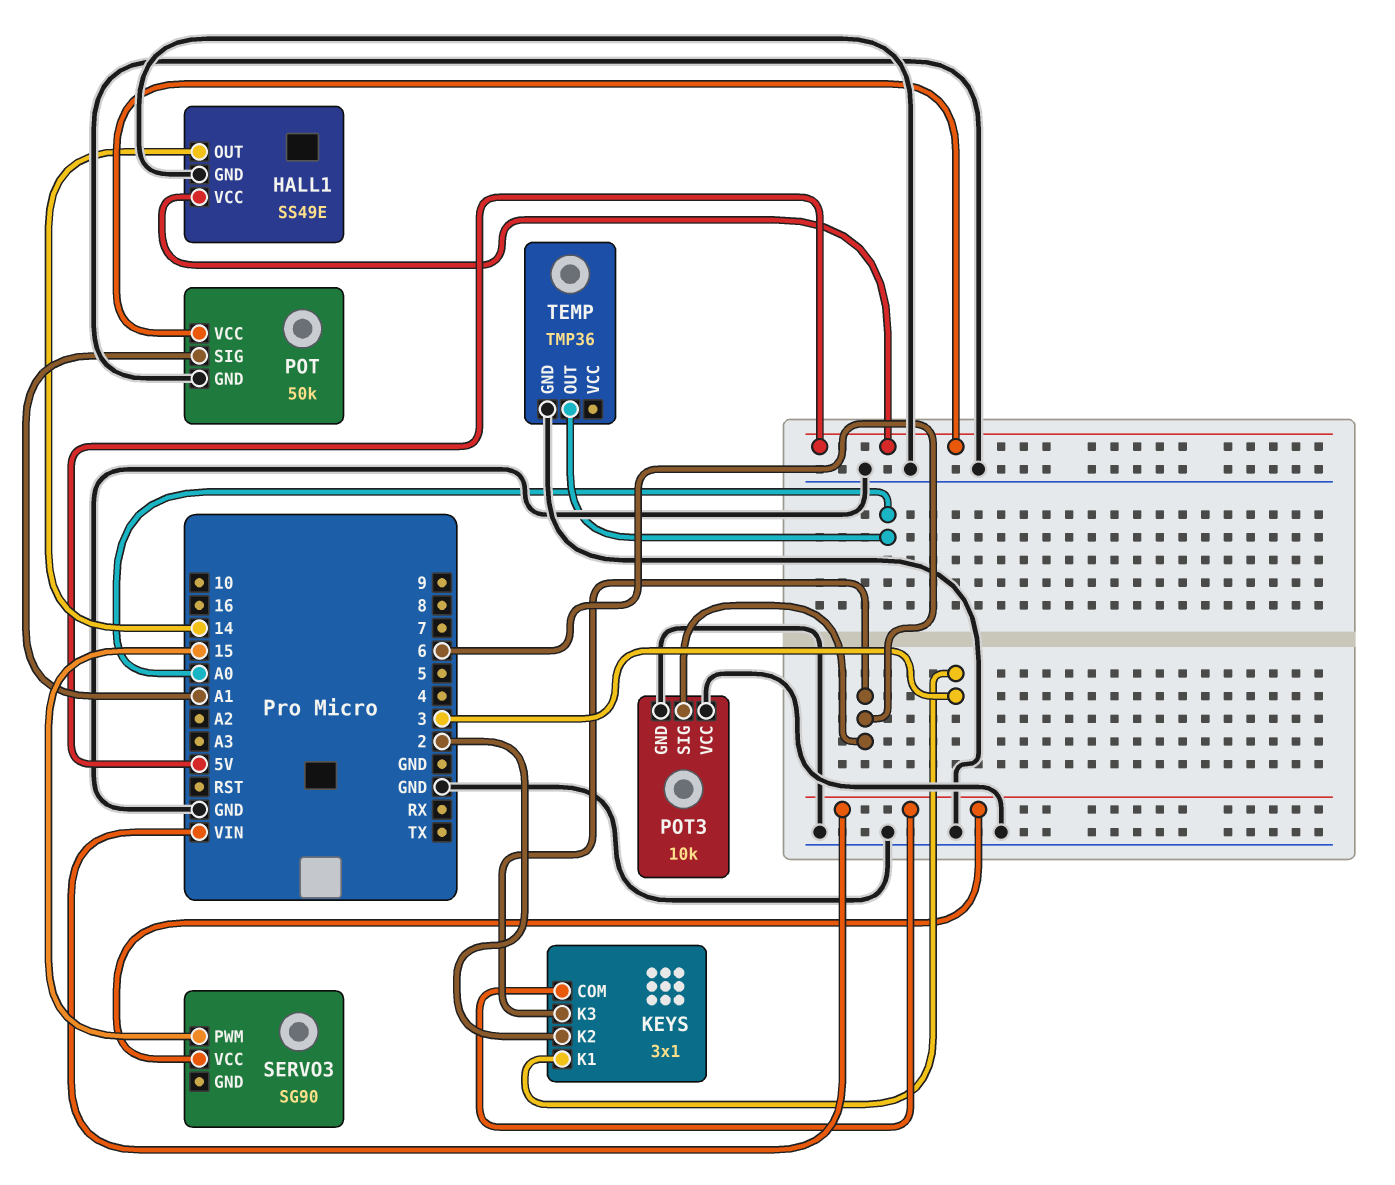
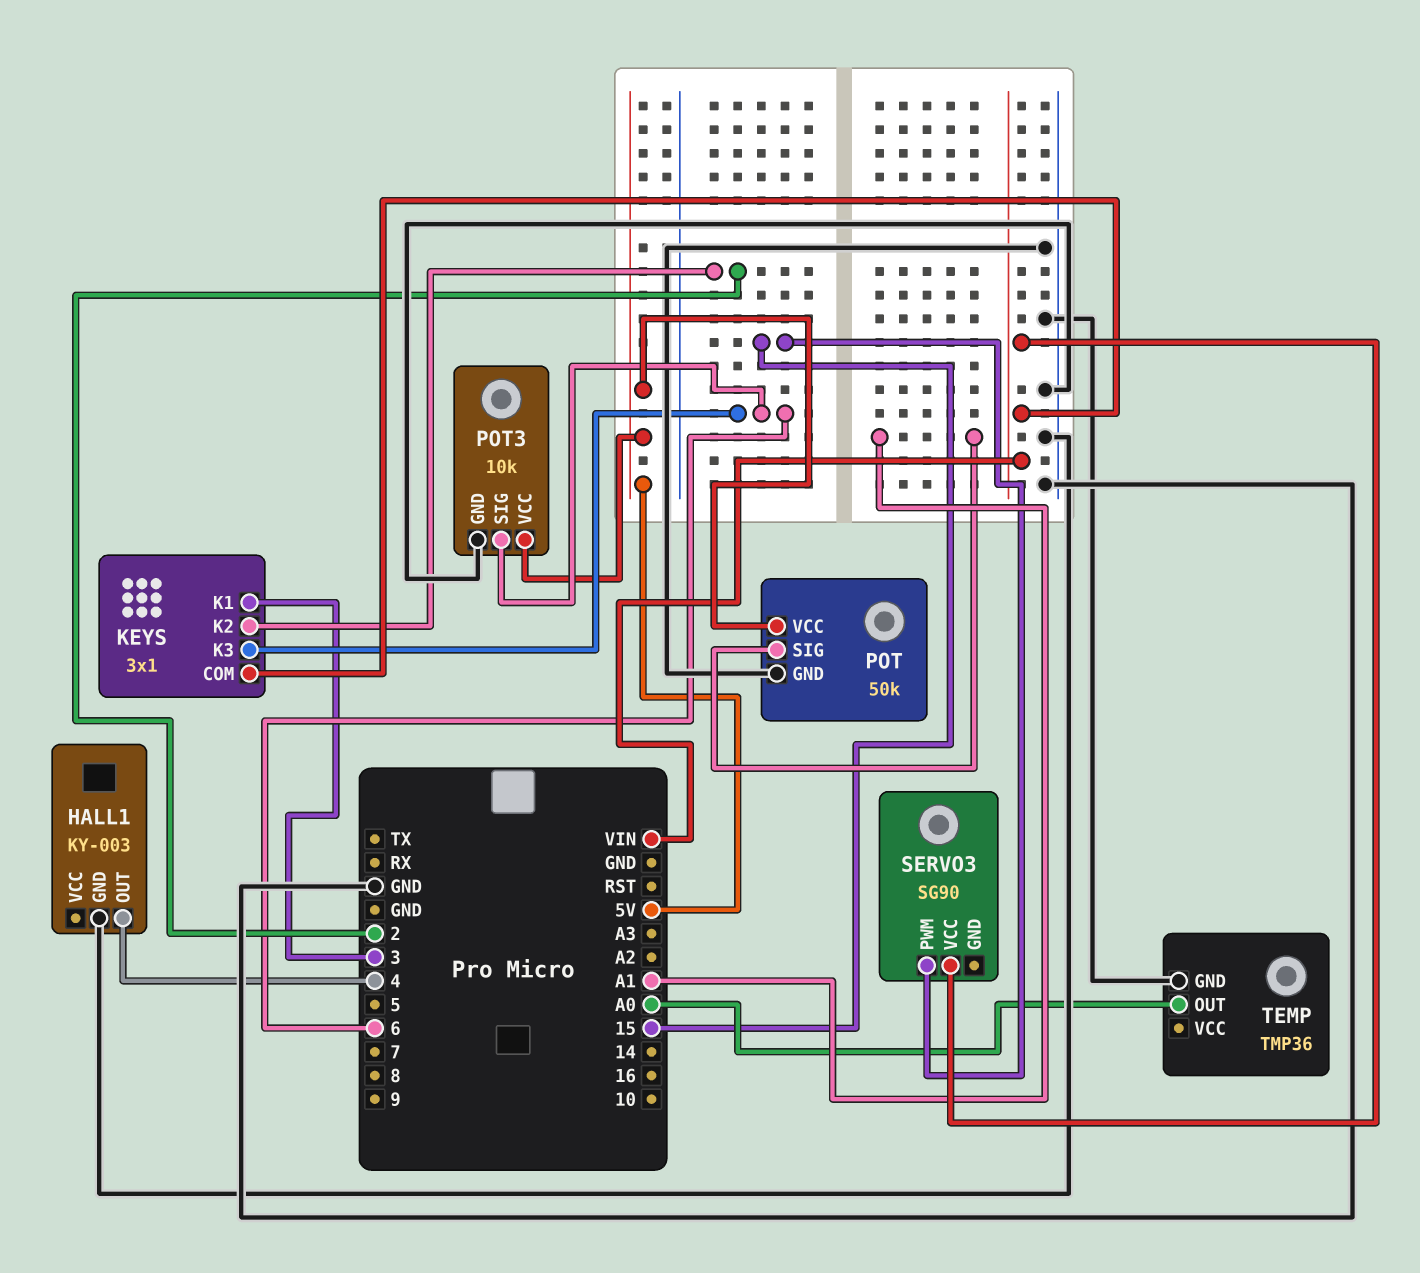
HALL1: SS49E -> KY-003
HALL1 pin OUT: 14 -> 4
HALL1 pin VCC: 5V -> none
POT3 pin VCC: GND -> 5V

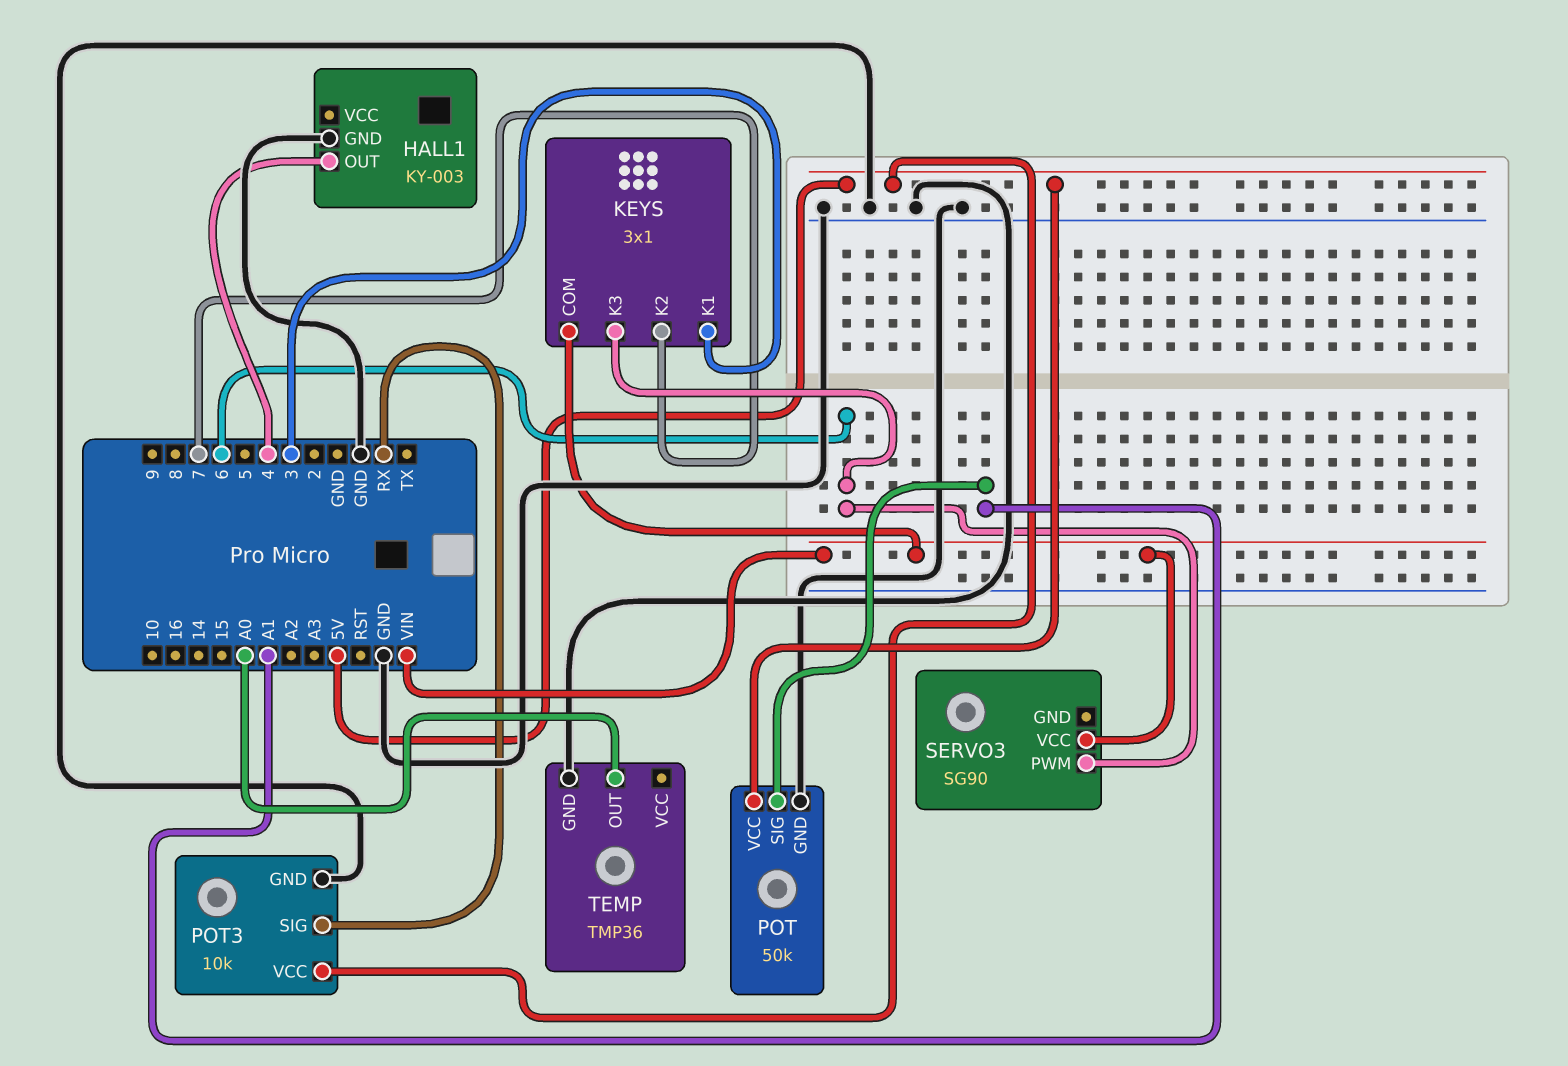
KEYS pin K2: 2 -> 7
POT3 pin SIG: 6 -> RX
SERVO3 pin PWM: 15 -> 6

